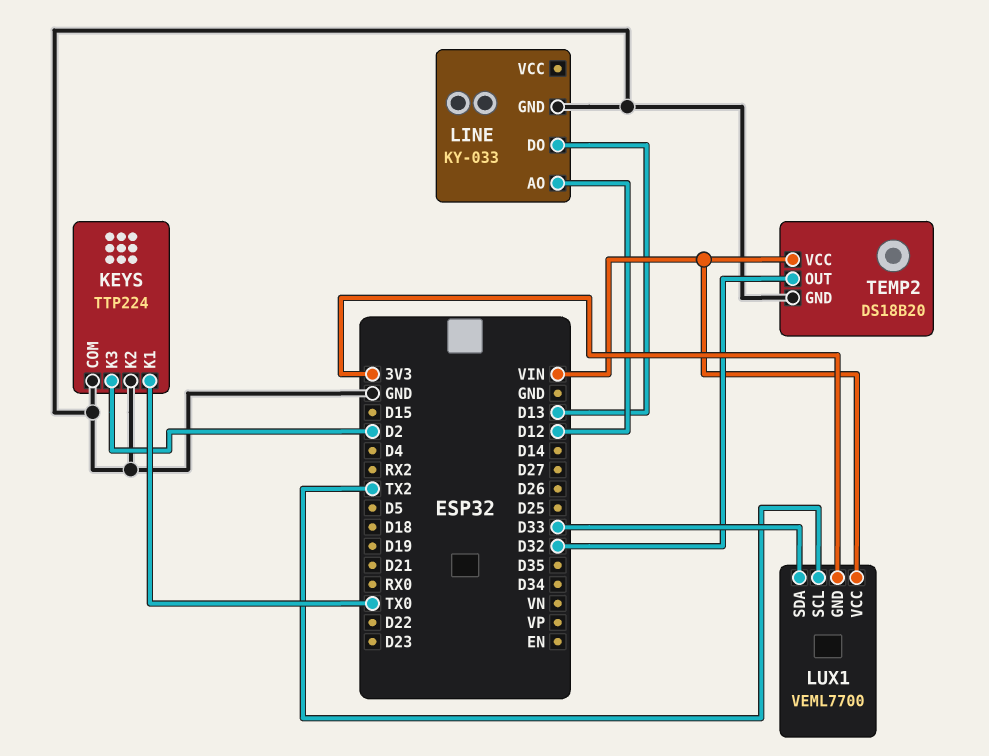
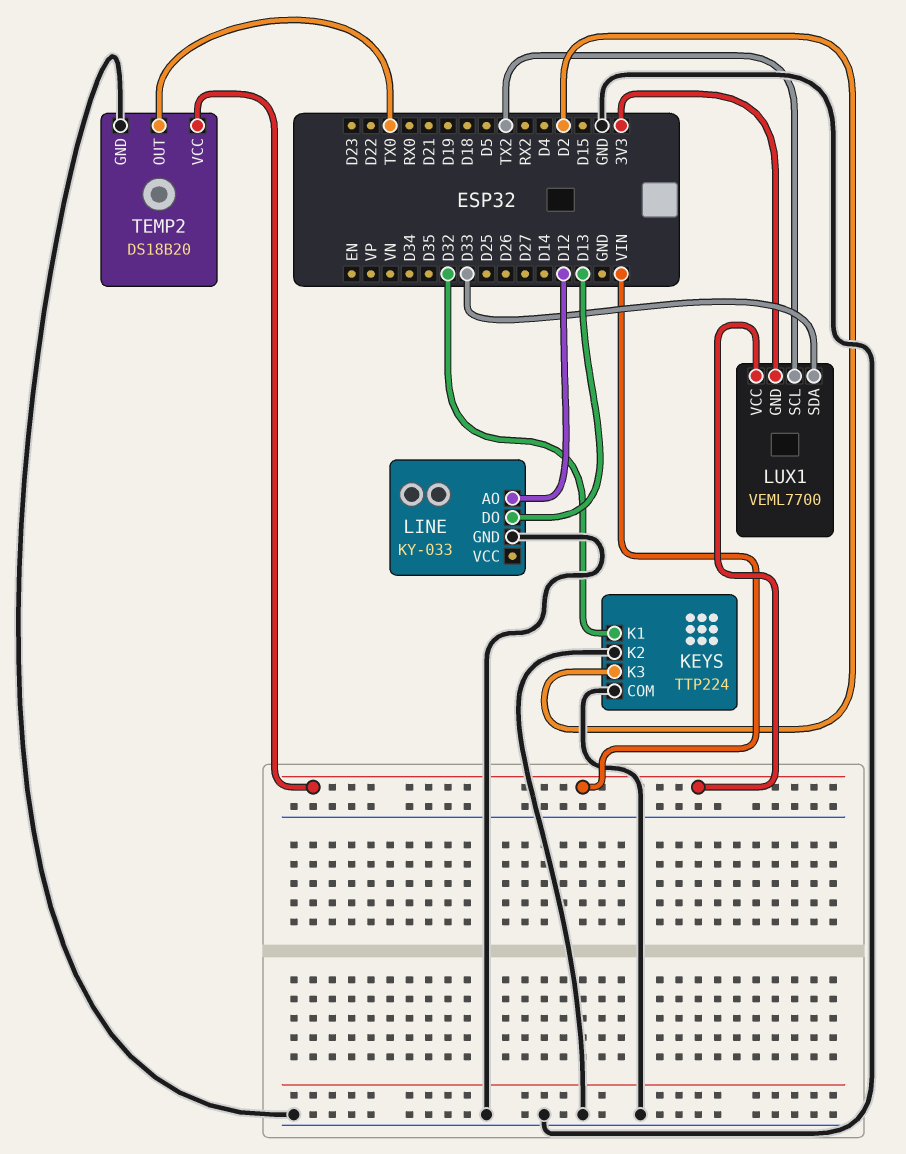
KEYS pin K1: TX0 -> D32
TEMP2 pin OUT: D32 -> TX0

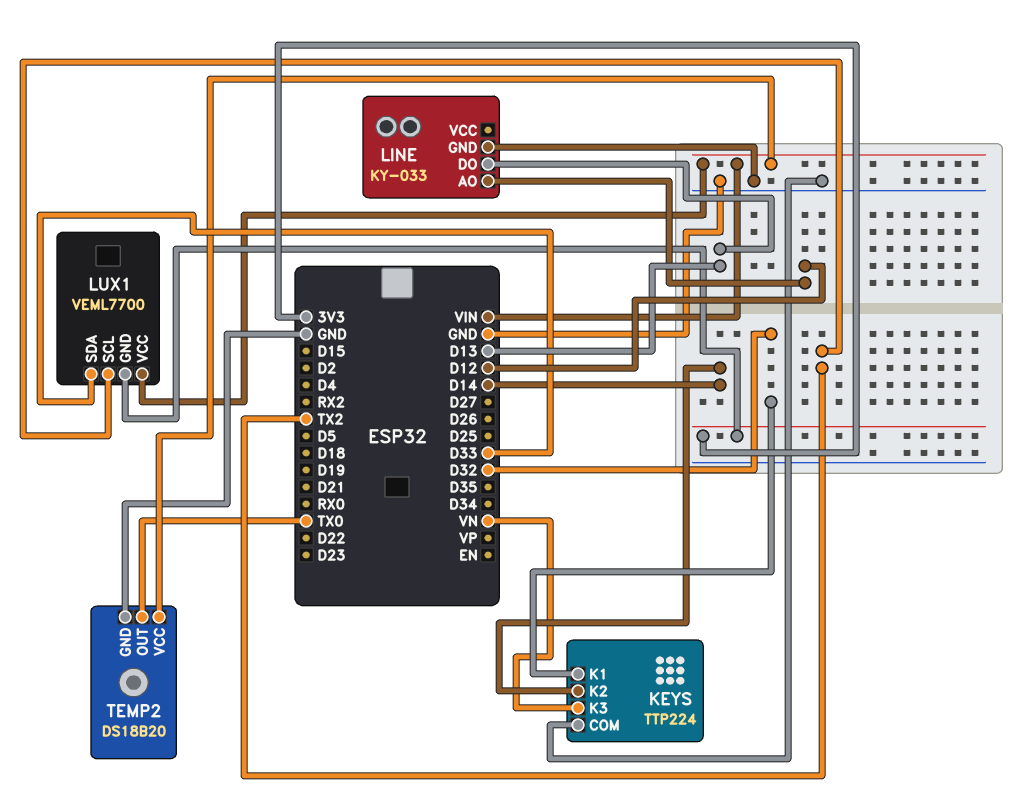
KEYS pin K2: GND -> D14
KEYS pin K3: D2 -> VN

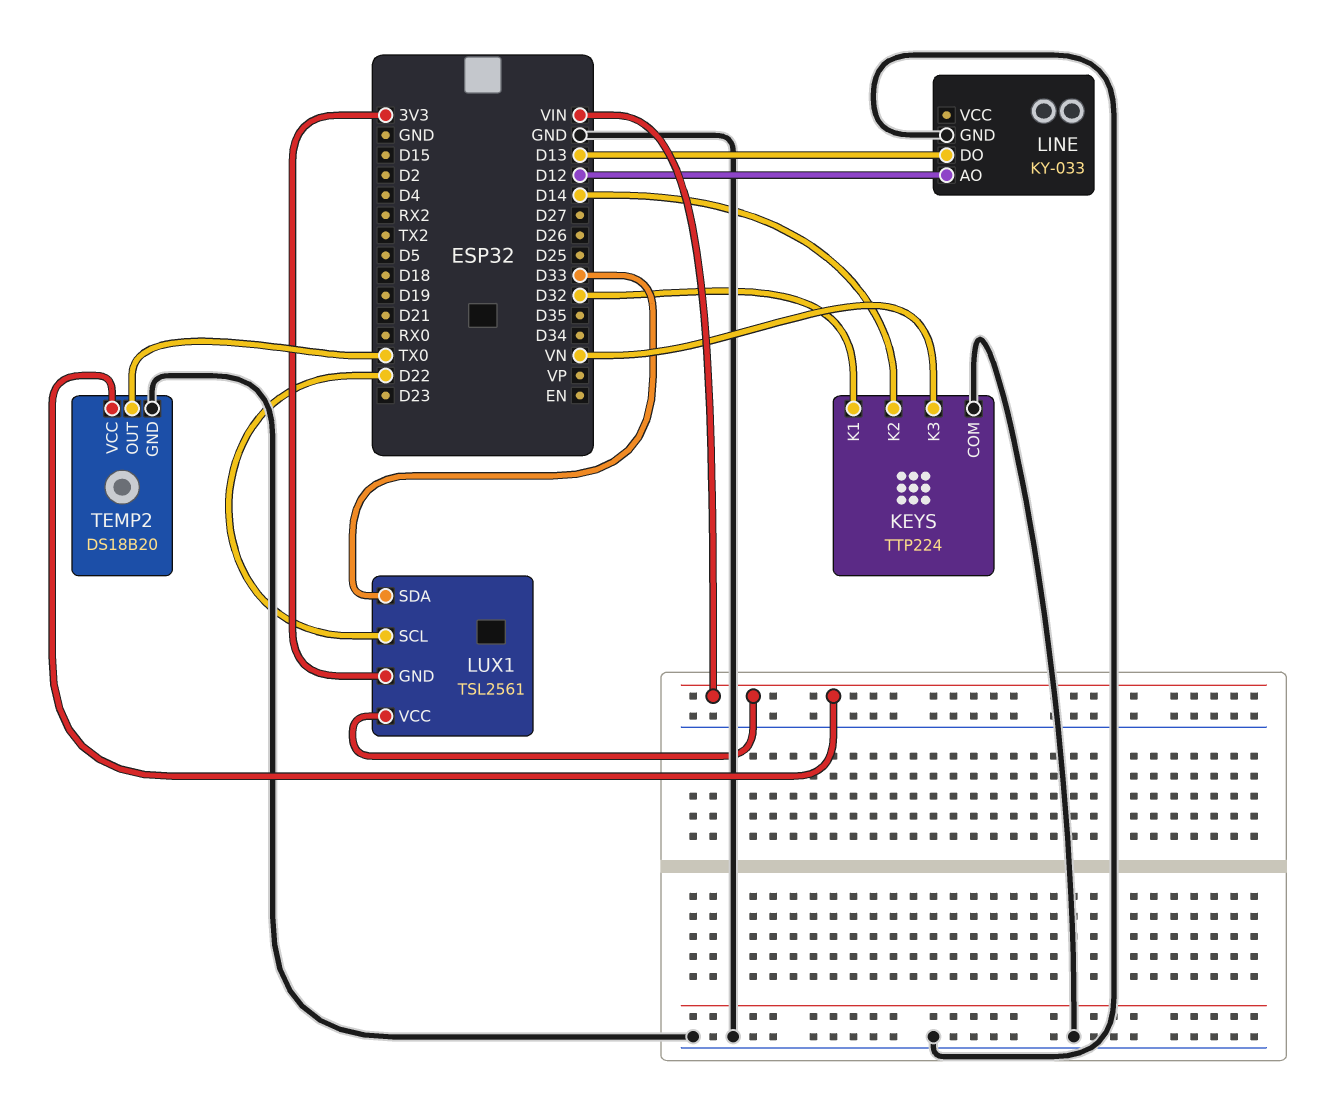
LUX1: VEML7700 -> TSL2561
LUX1 pin SCL: TX2 -> D22

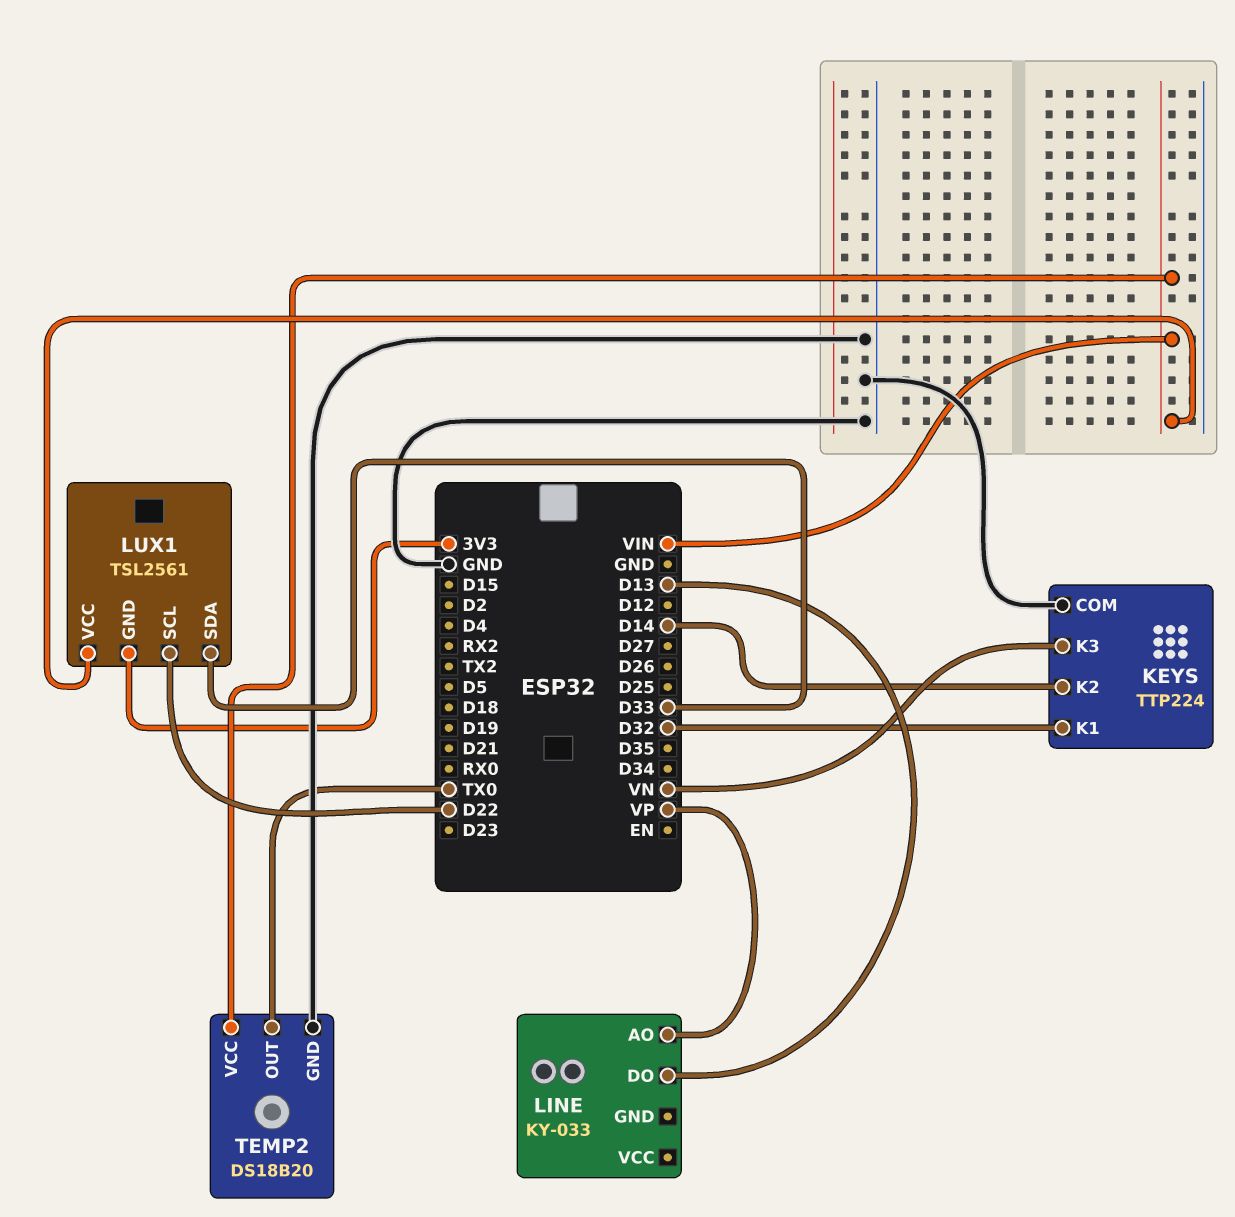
LINE pin AO: D12 -> VP
LINE pin GND: GND -> none

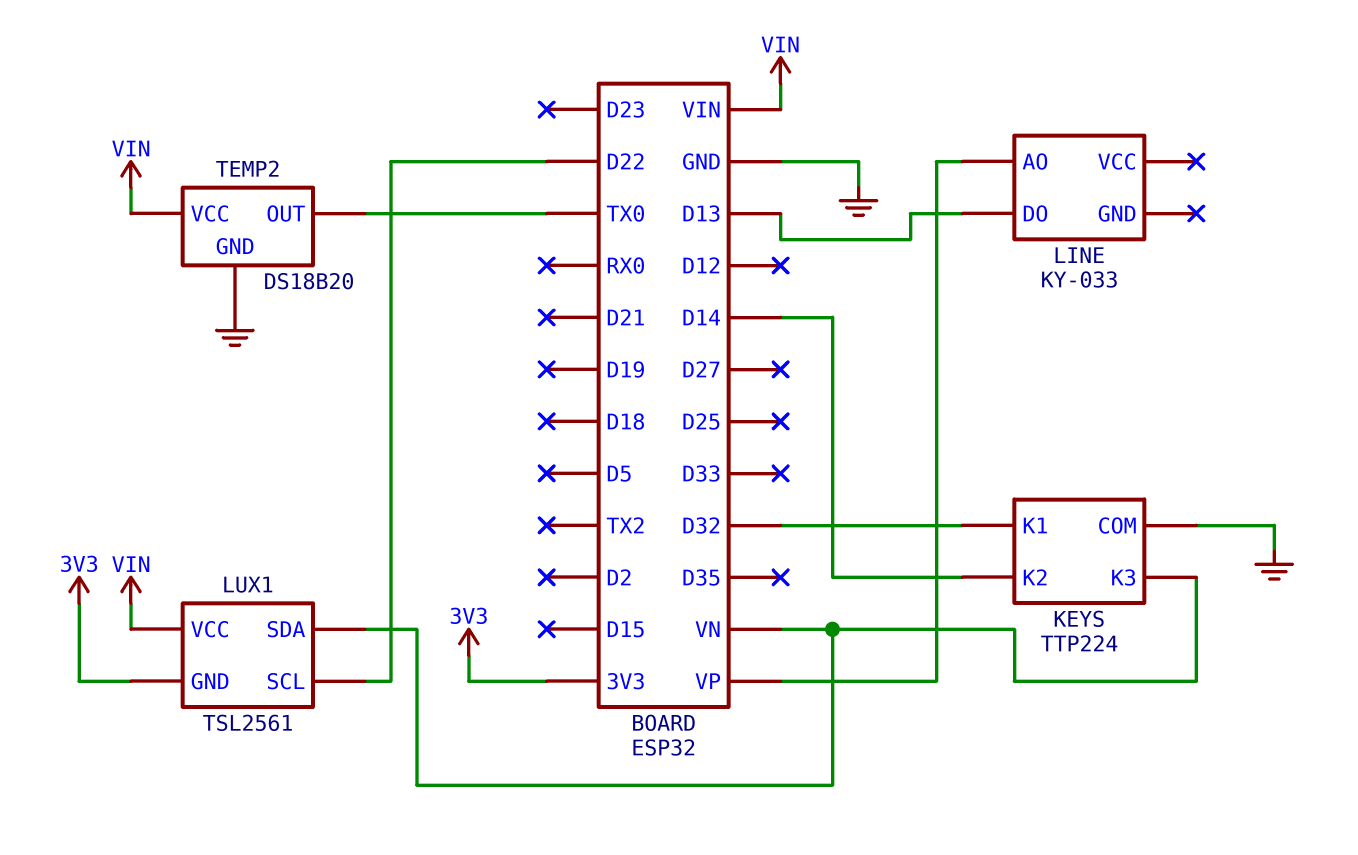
LUX1 pin SDA: D33 -> VN

